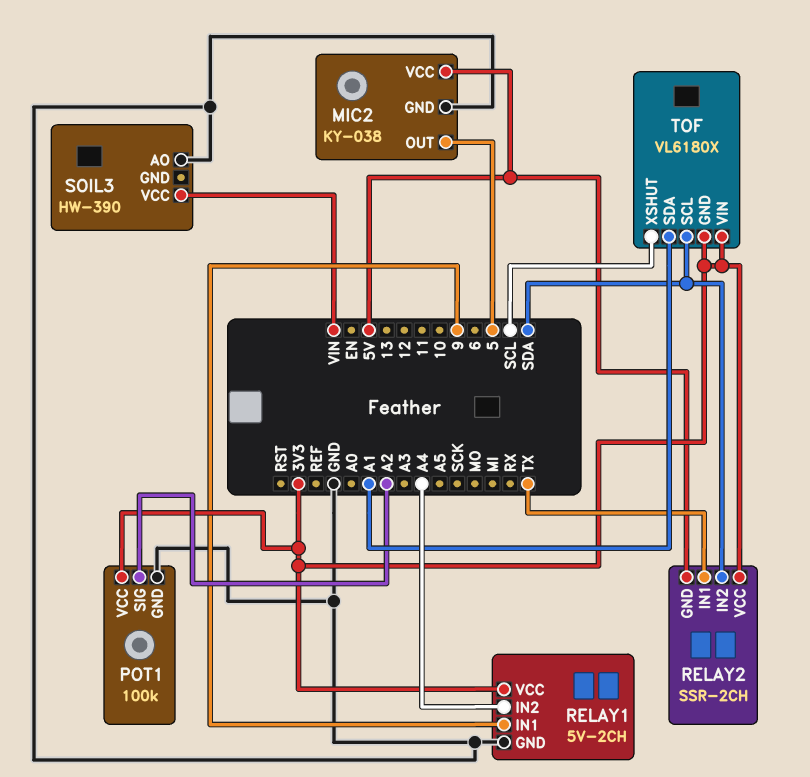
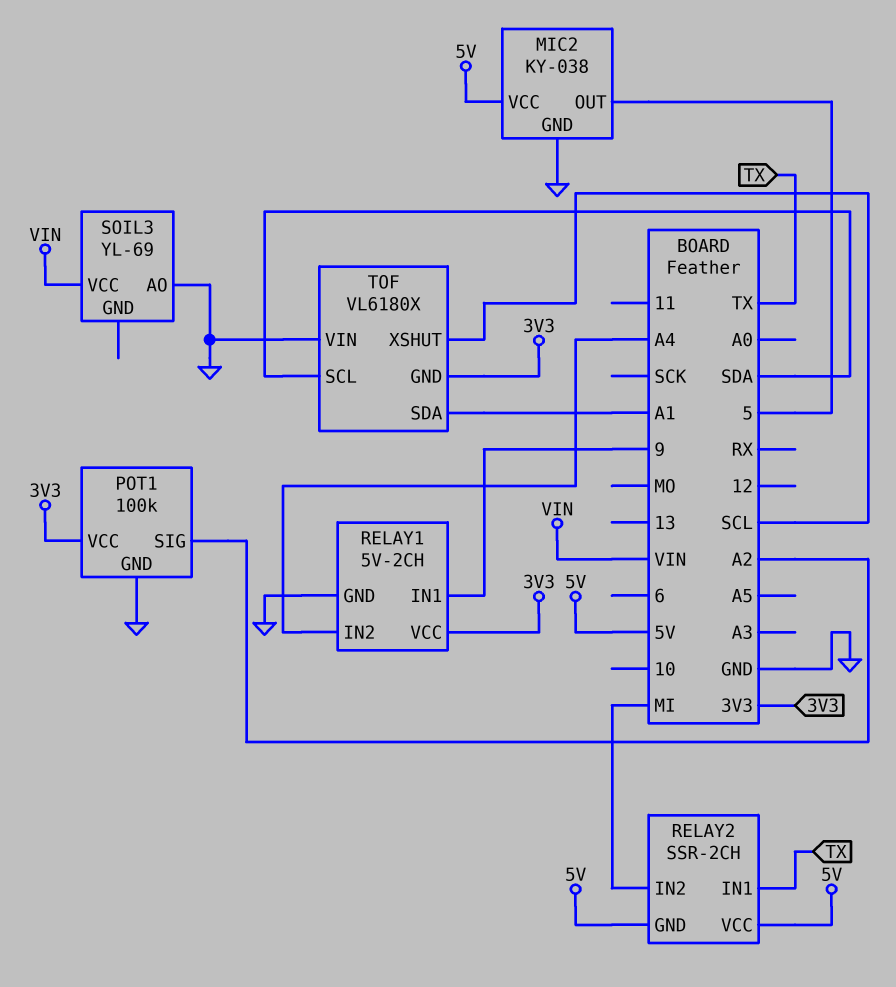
RELAY2 pin IN2: SDA -> MI
RELAY2 pin VCC: 3V3 -> 5V
SOIL3: HW-390 -> YL-69
TOF pin VIN: 3V3 -> GND

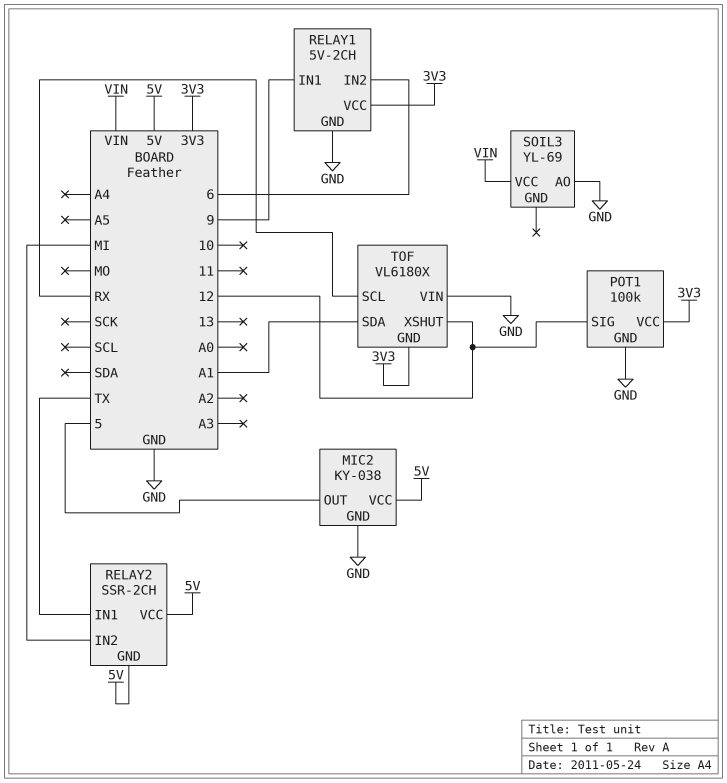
POT1 pin SIG: A2 -> 12
RELAY1 pin IN2: A4 -> 6
TOF pin SCL: SDA -> RX
TOF pin XSHUT: SCL -> 12

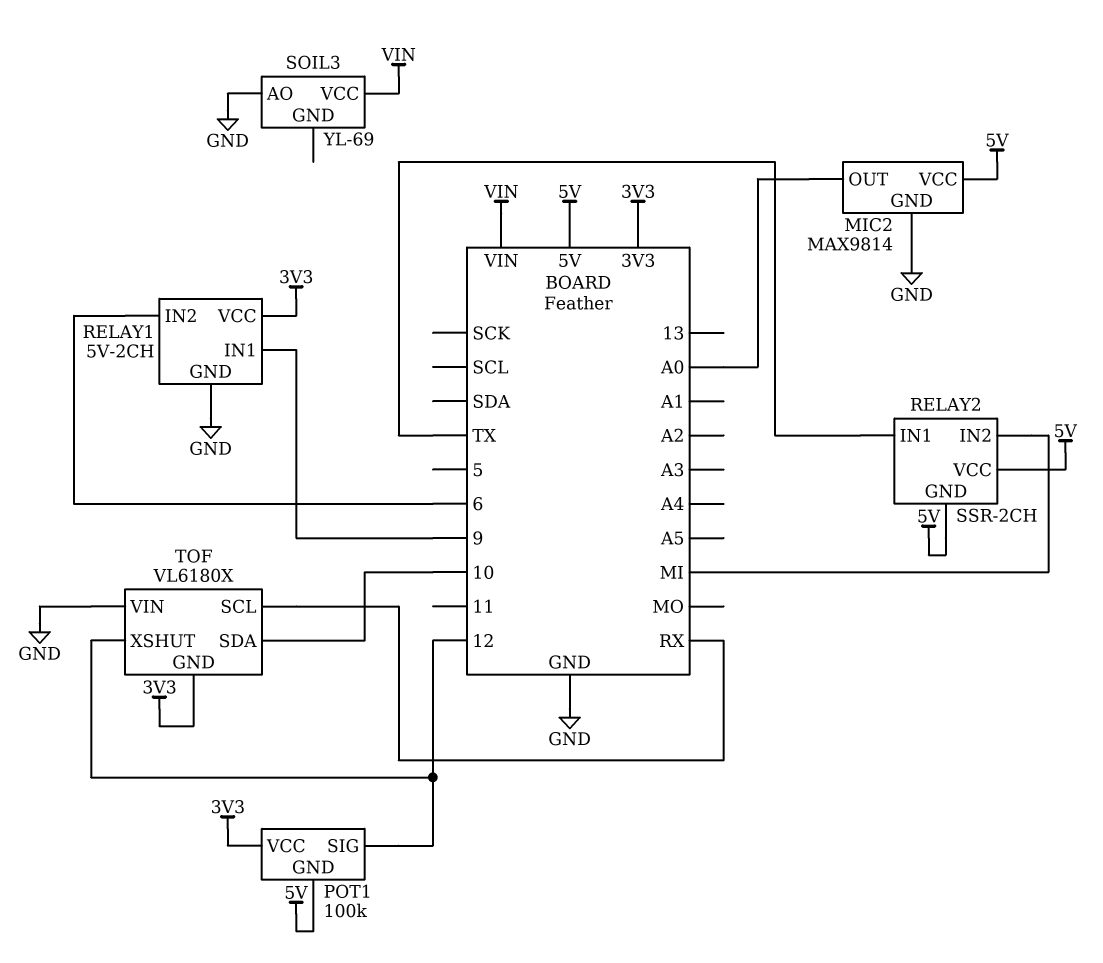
MIC2: KY-038 -> MAX9814
MIC2 pin OUT: 5 -> A0
POT1 pin GND: GND -> 5V
TOF pin SDA: A1 -> 10

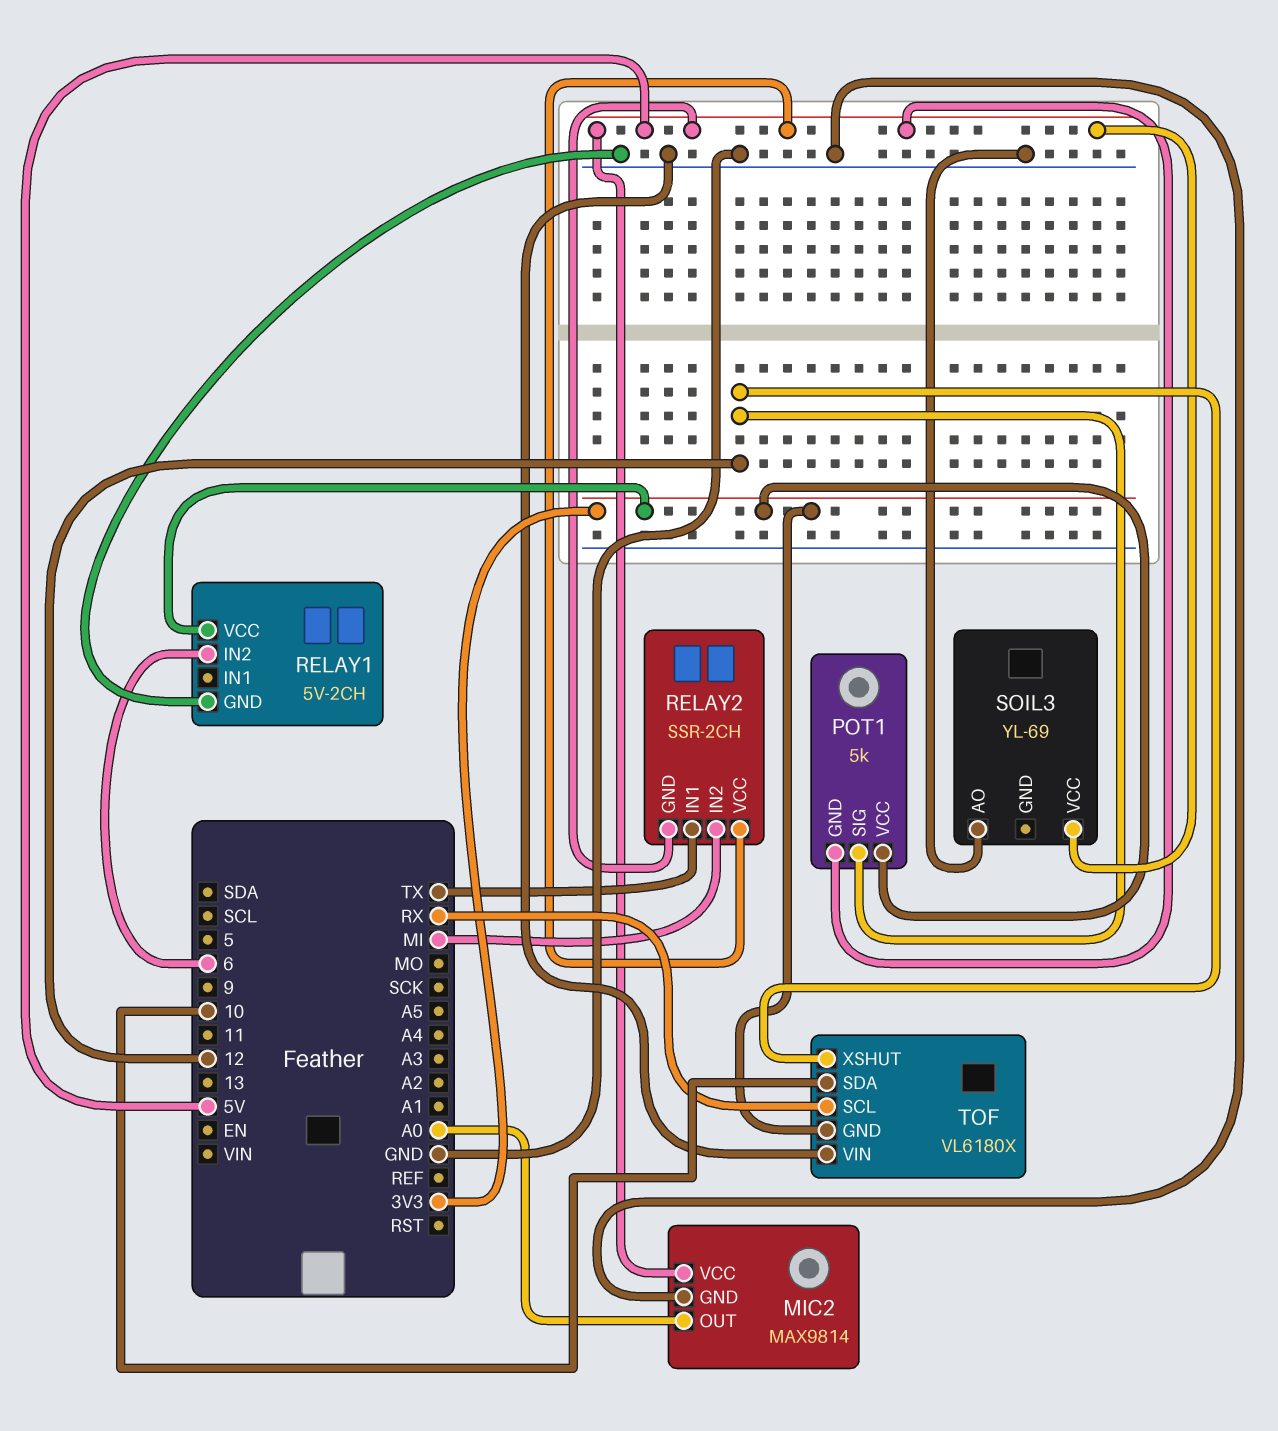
POT1: 100k -> 5k
RELAY1 pin IN1: 9 -> none
SOIL3 pin VCC: VIN -> 5V

